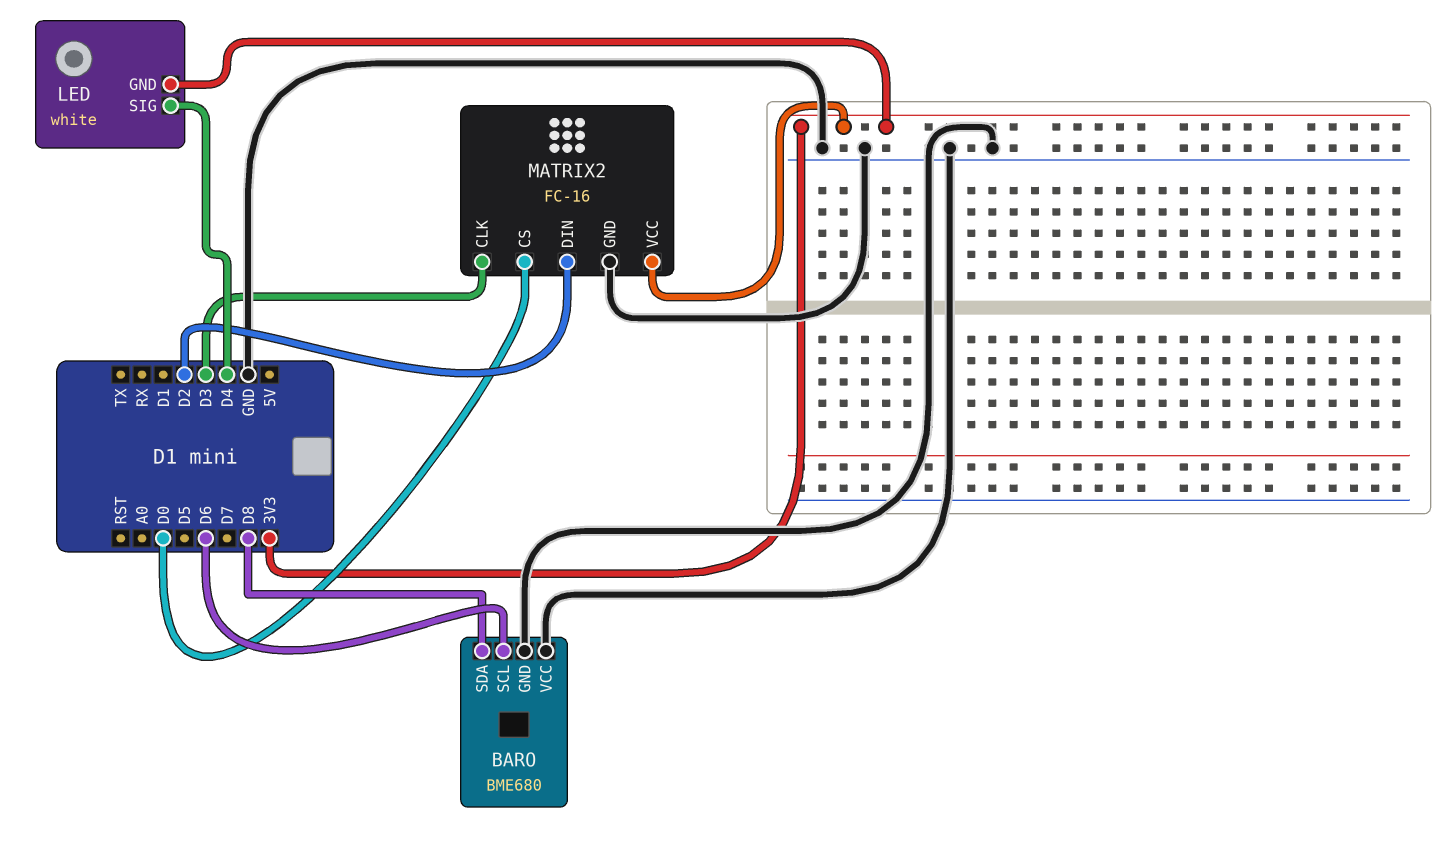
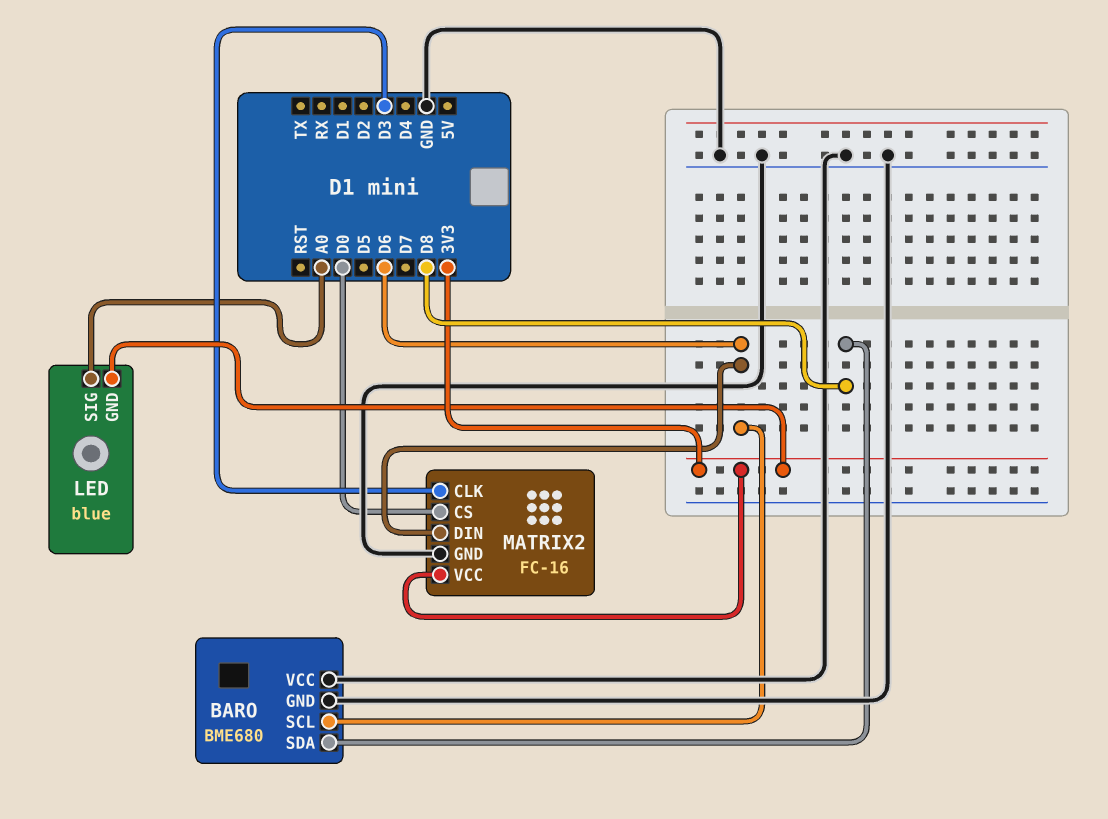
LED: white -> blue
LED pin SIG: D4 -> A0
MATRIX2 pin DIN: D2 -> D6

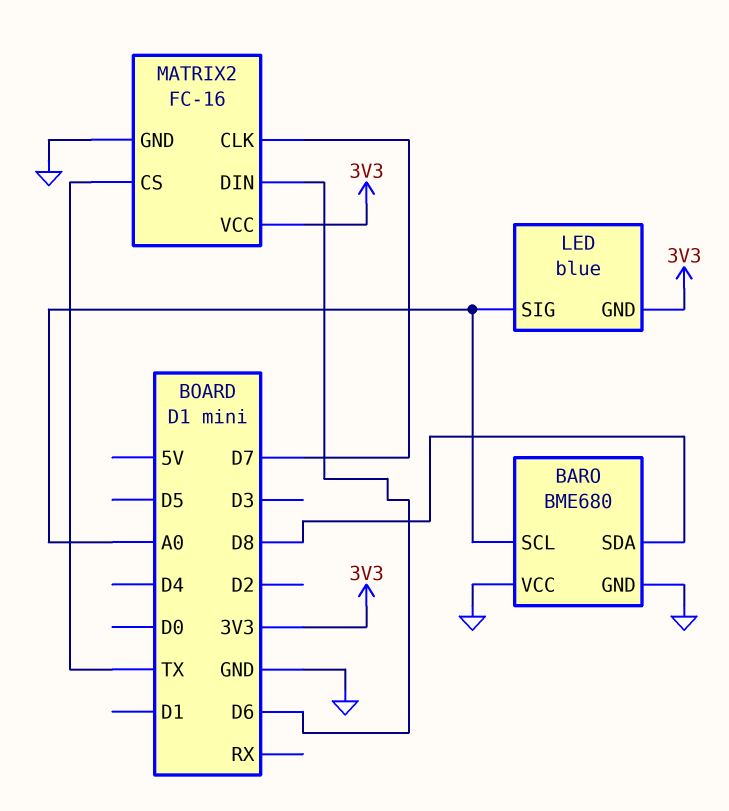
BARO pin SCL: D6 -> A0
MATRIX2 pin CLK: D3 -> D7
MATRIX2 pin CS: D0 -> TX

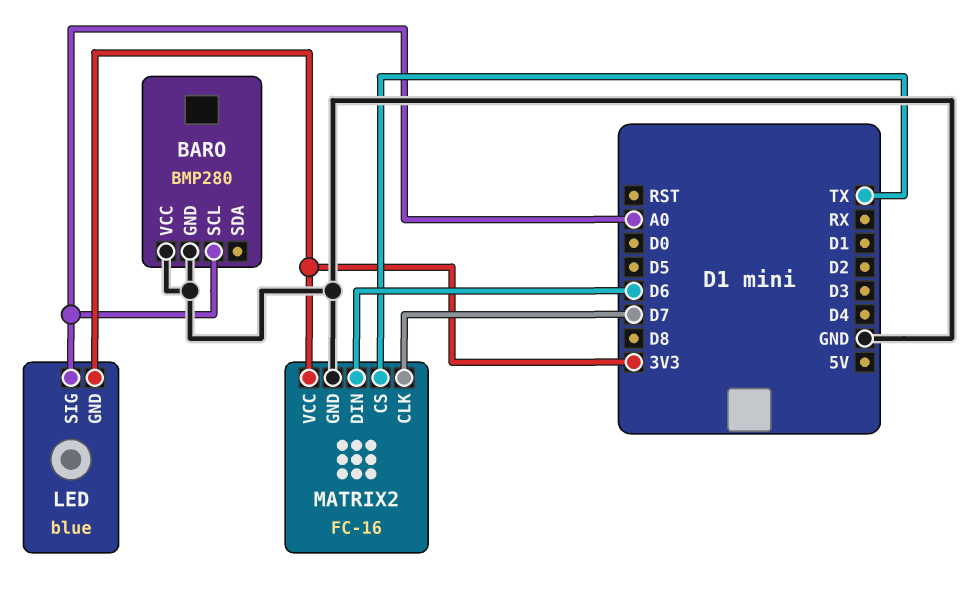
BARO: BME680 -> BMP280
BARO pin SDA: D8 -> none

